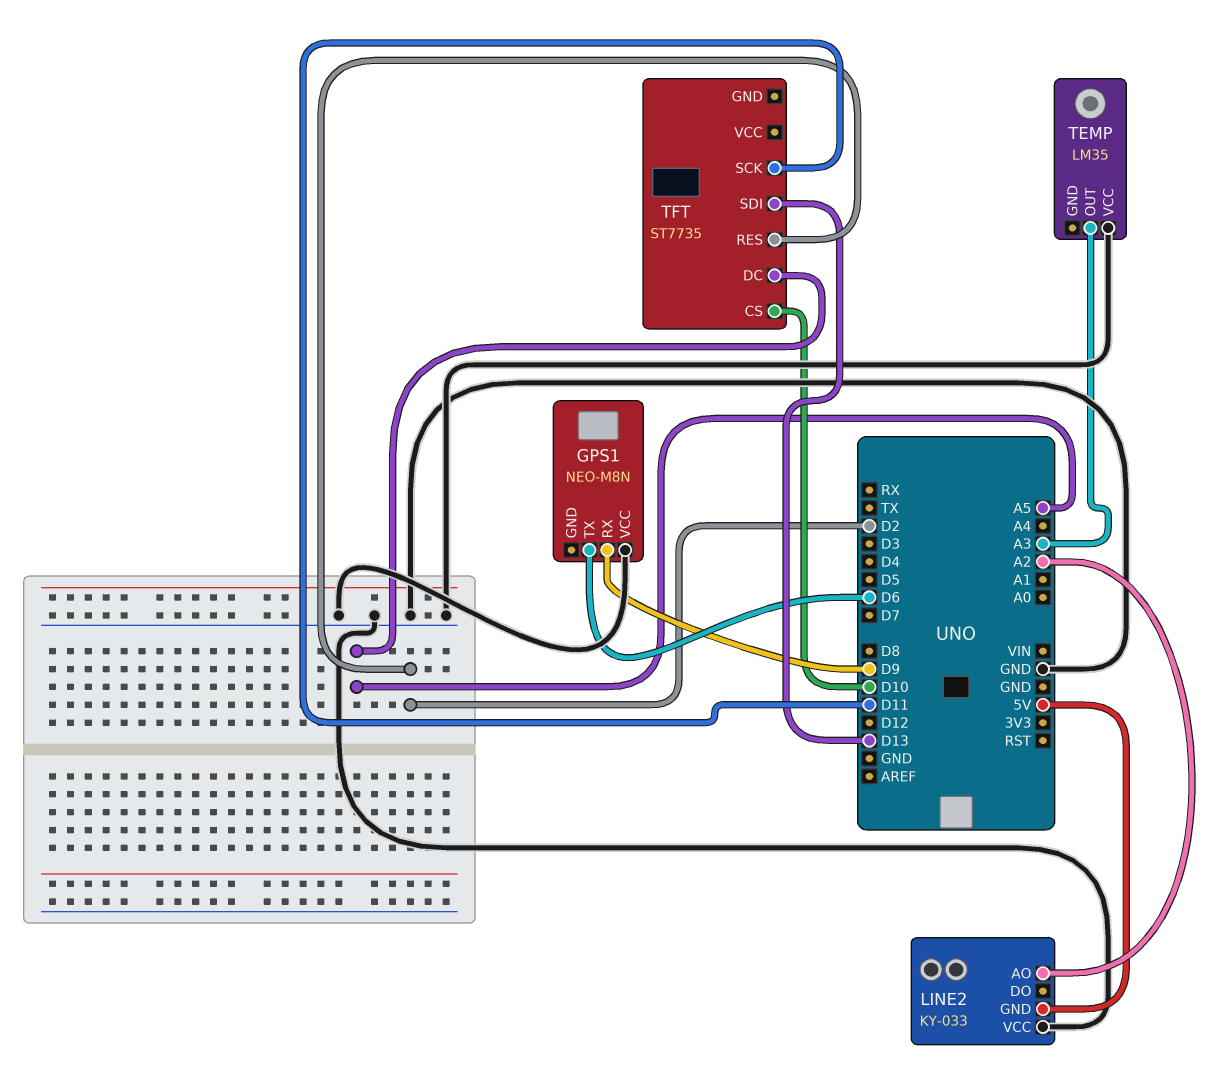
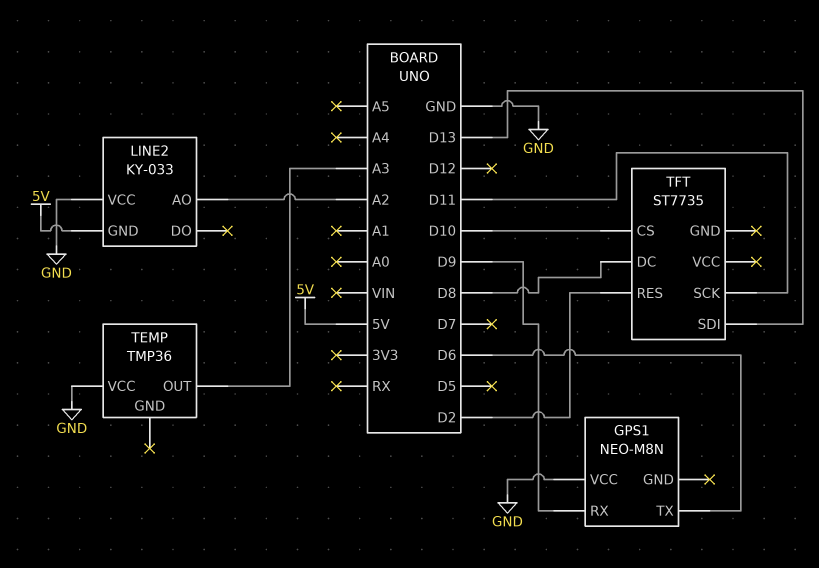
TEMP: LM35 -> TMP36
TFT pin DC: A5 -> D8

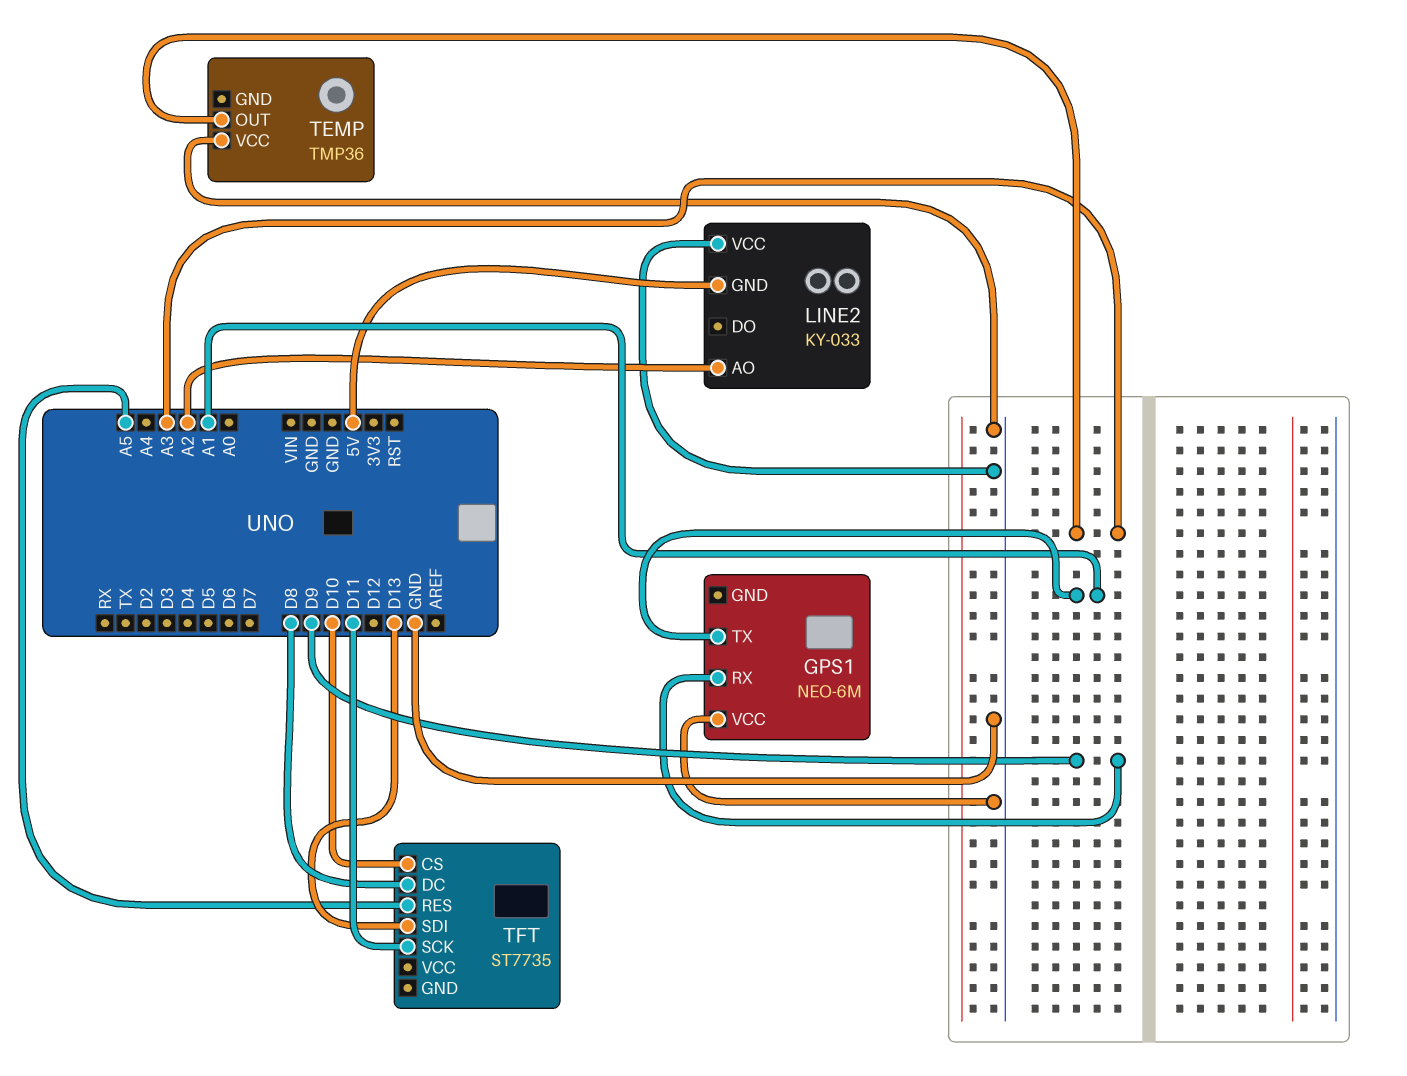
GPS1: NEO-M8N -> NEO-6M
GPS1 pin TX: D6 -> A1
TFT pin RES: D2 -> A5

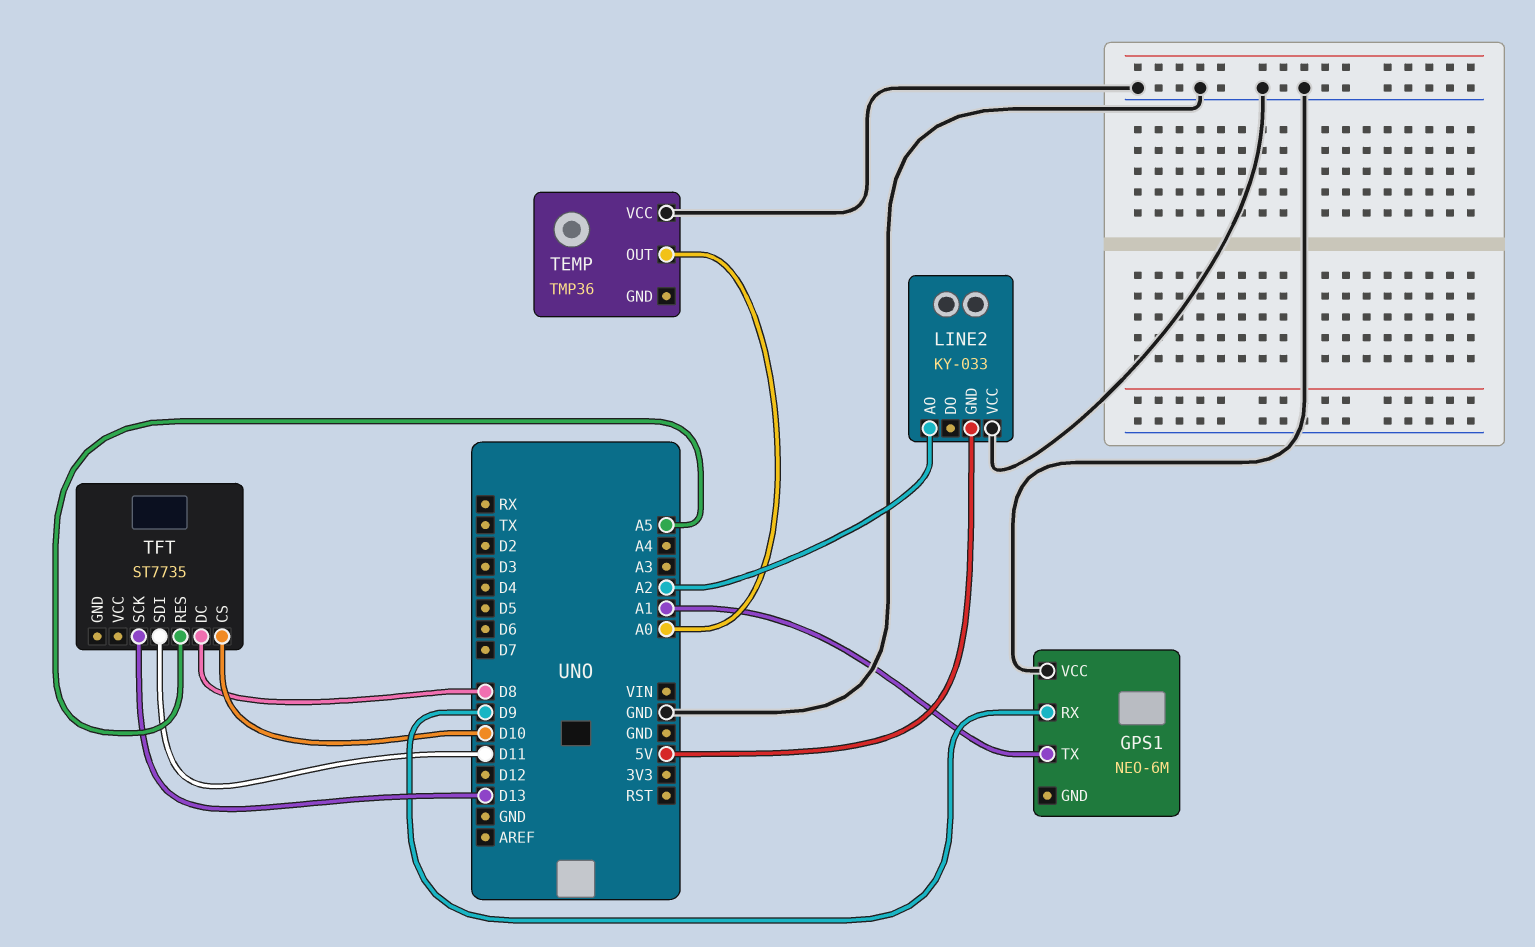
TEMP pin OUT: A3 -> A0
TFT pin SCK: D11 -> D13
TFT pin SDI: D13 -> D11

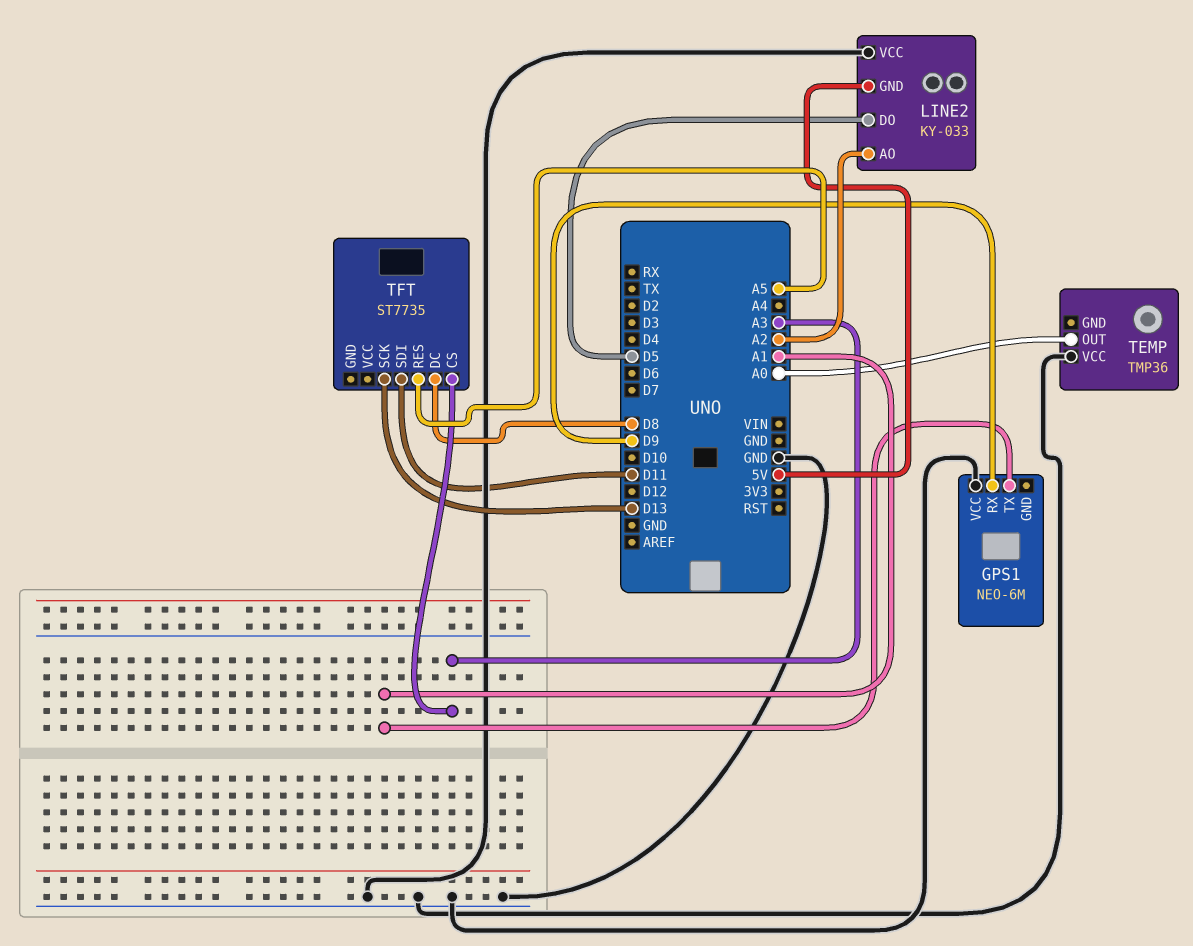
LINE2 pin DO: none -> D5
TFT pin CS: D10 -> A3

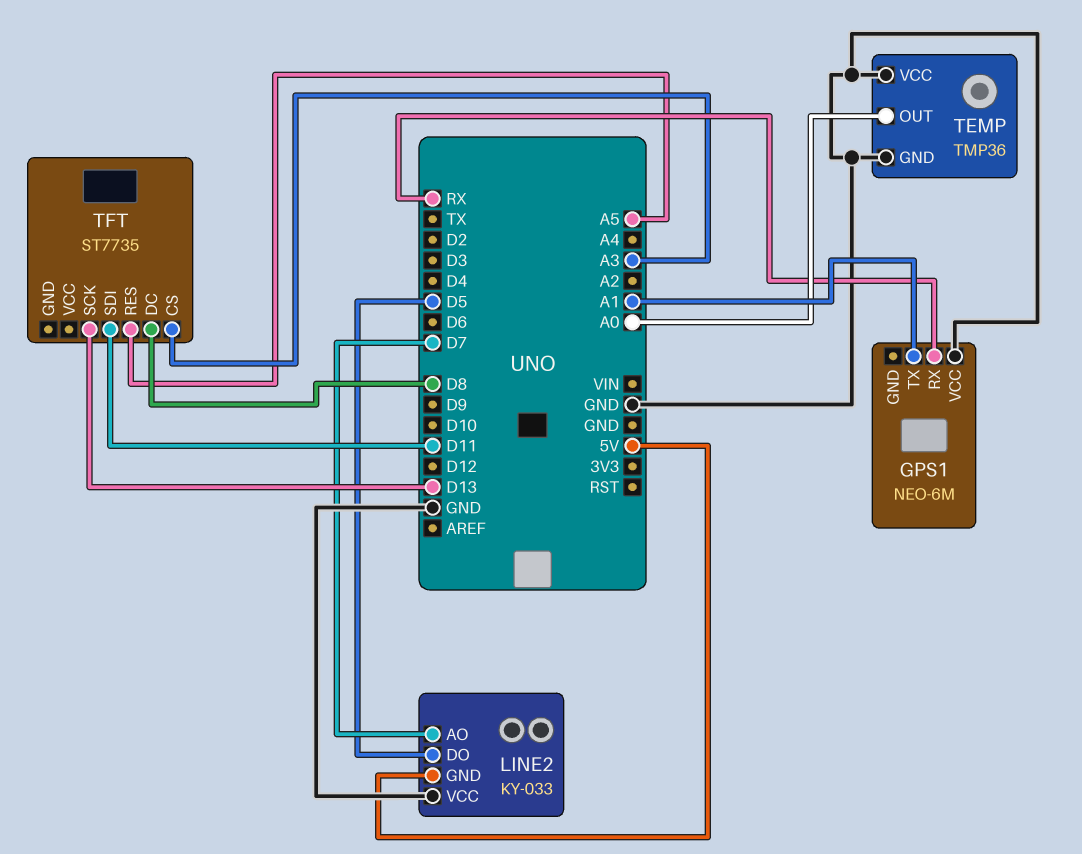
GPS1 pin RX: D9 -> RX
LINE2 pin AO: A2 -> D7
TEMP pin GND: none -> GND

